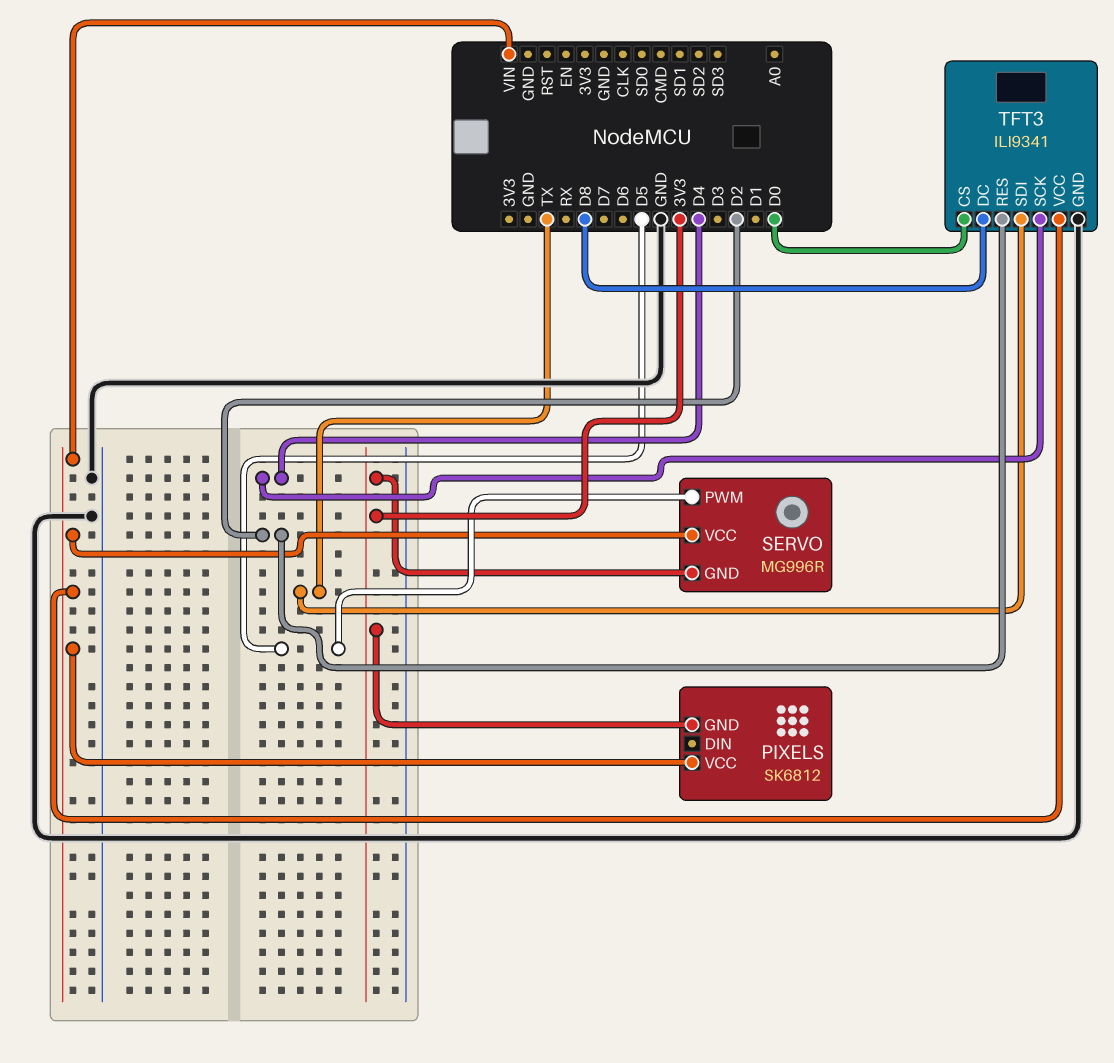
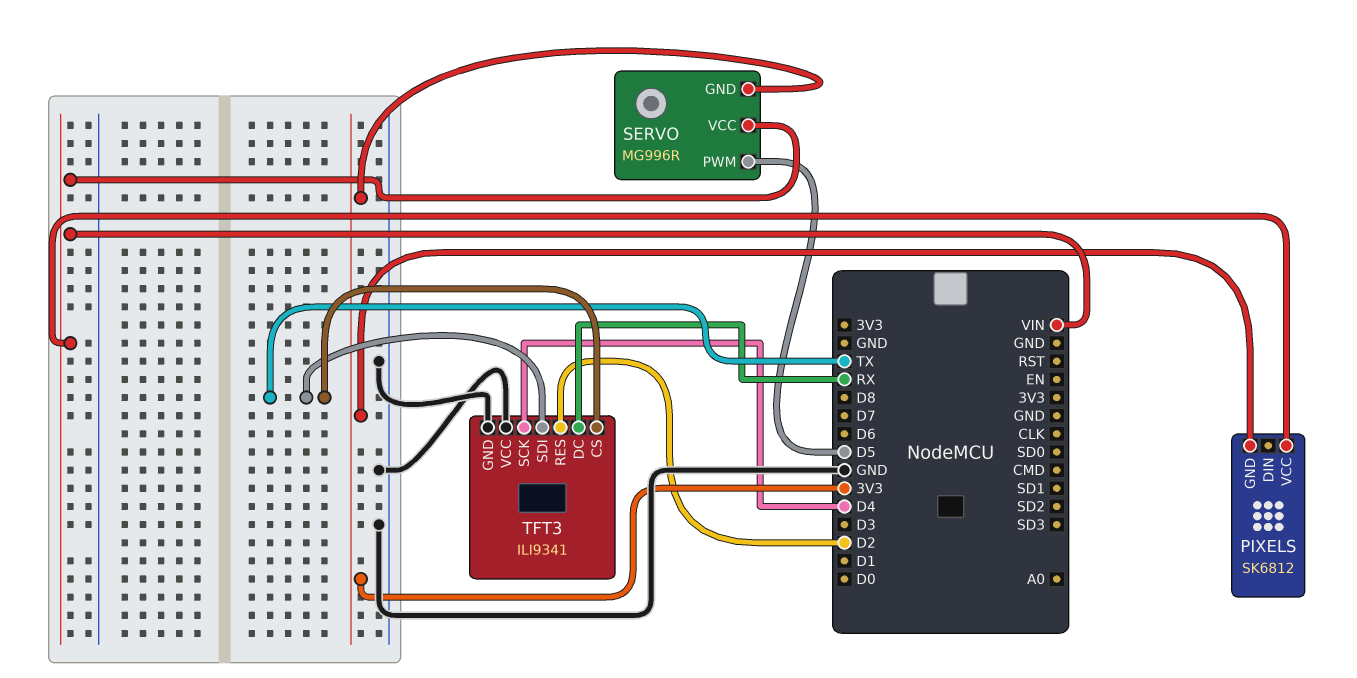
TFT3 pin CS: D0 -> TX
TFT3 pin DC: D8 -> RX
TFT3 pin VCC: VIN -> GND

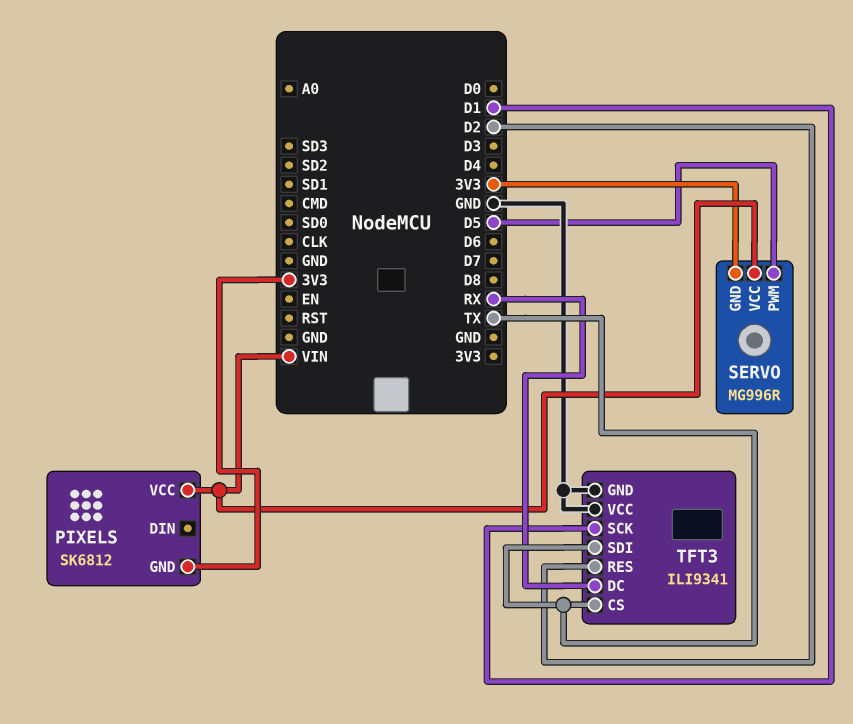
TFT3 pin SCK: D4 -> D1

